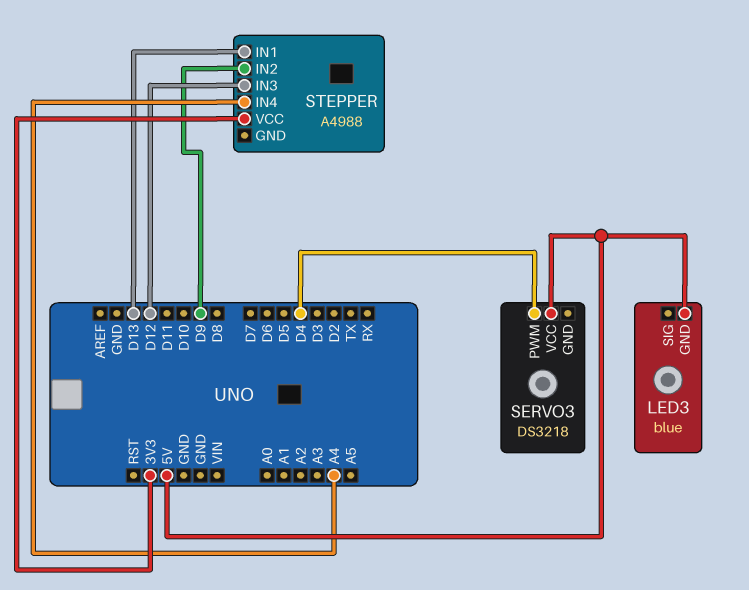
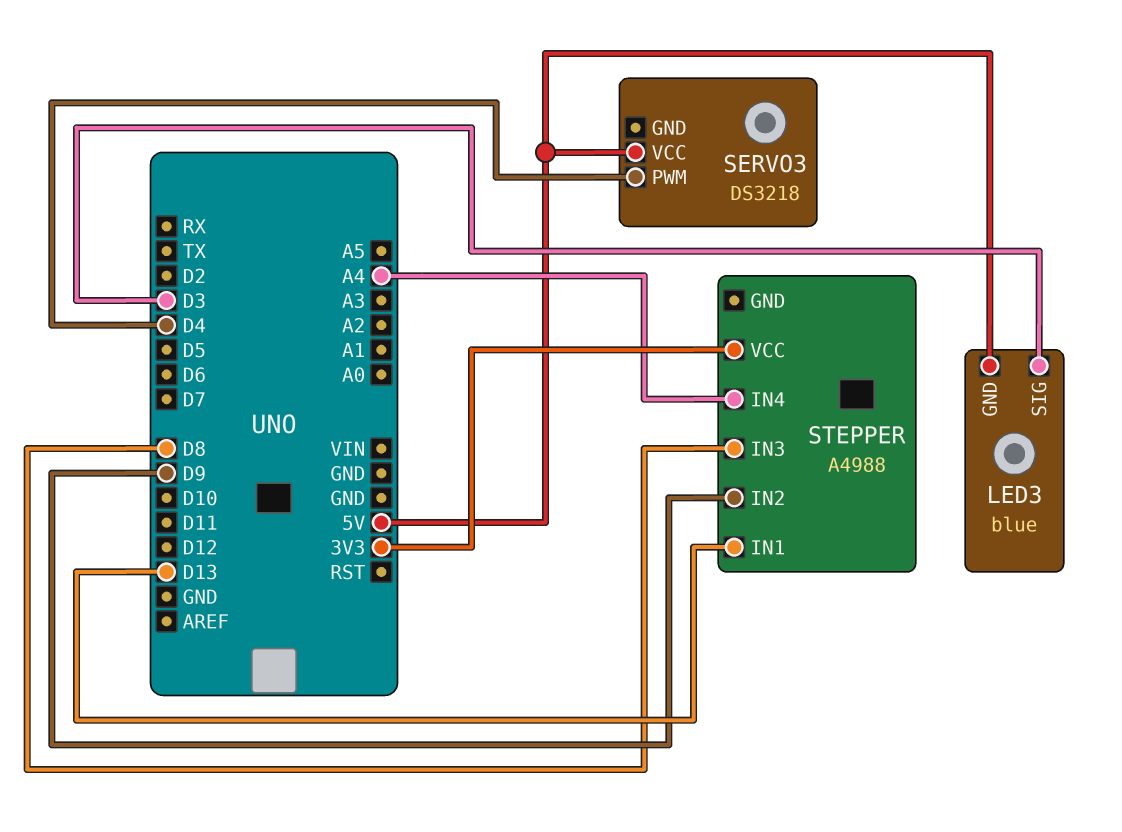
LED3 pin SIG: none -> D3
STEPPER pin IN3: D12 -> D8

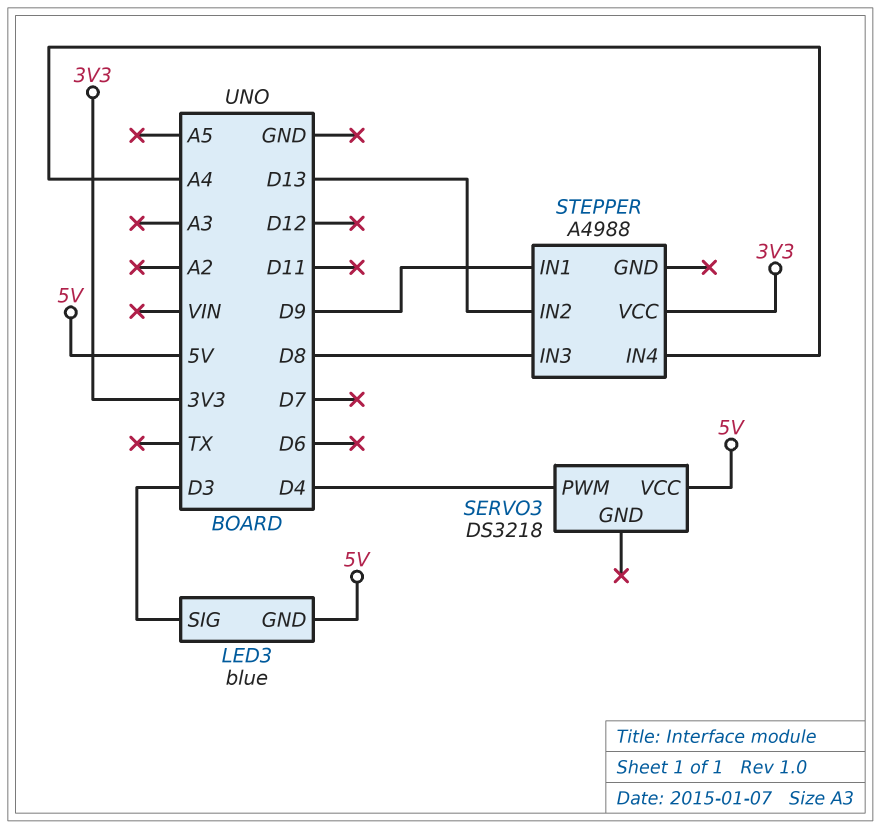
STEPPER pin IN1: D13 -> D9
STEPPER pin IN2: D9 -> D13

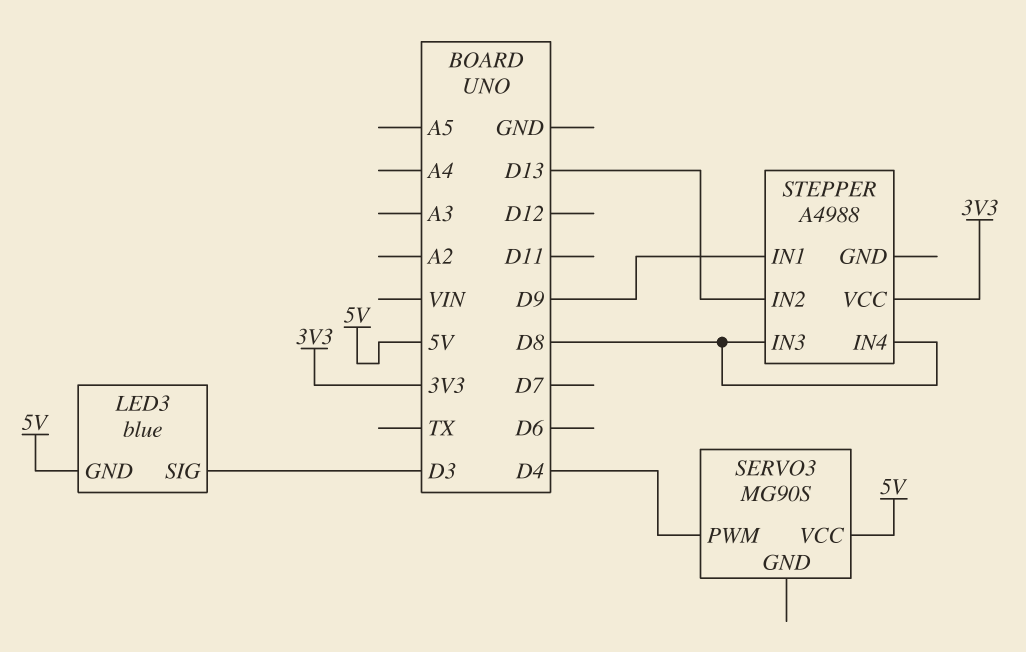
SERVO3: DS3218 -> MG90S
STEPPER pin IN4: A4 -> D8

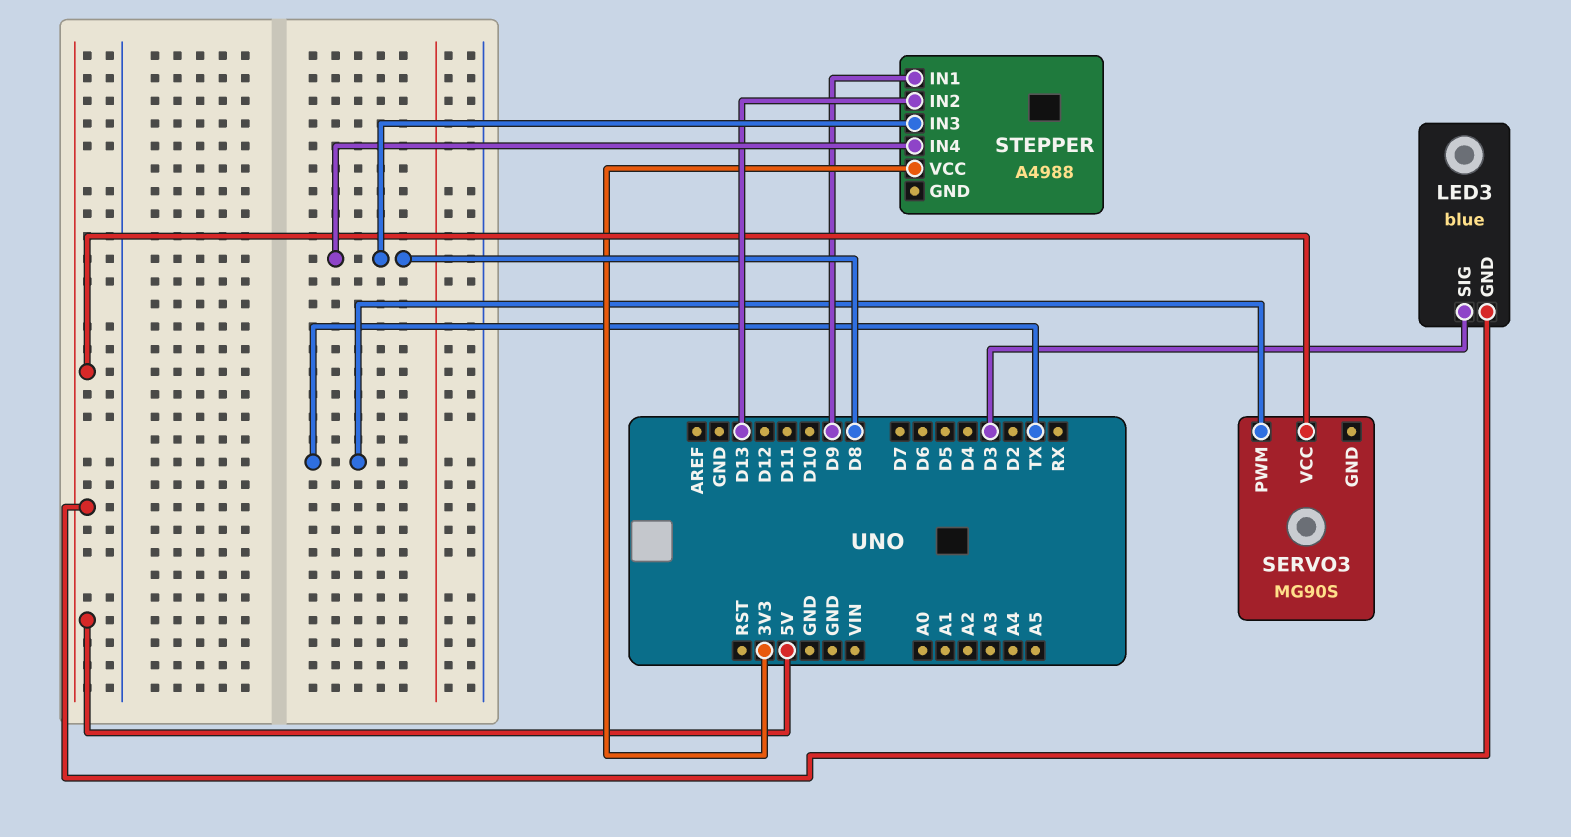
SERVO3 pin PWM: D4 -> TX

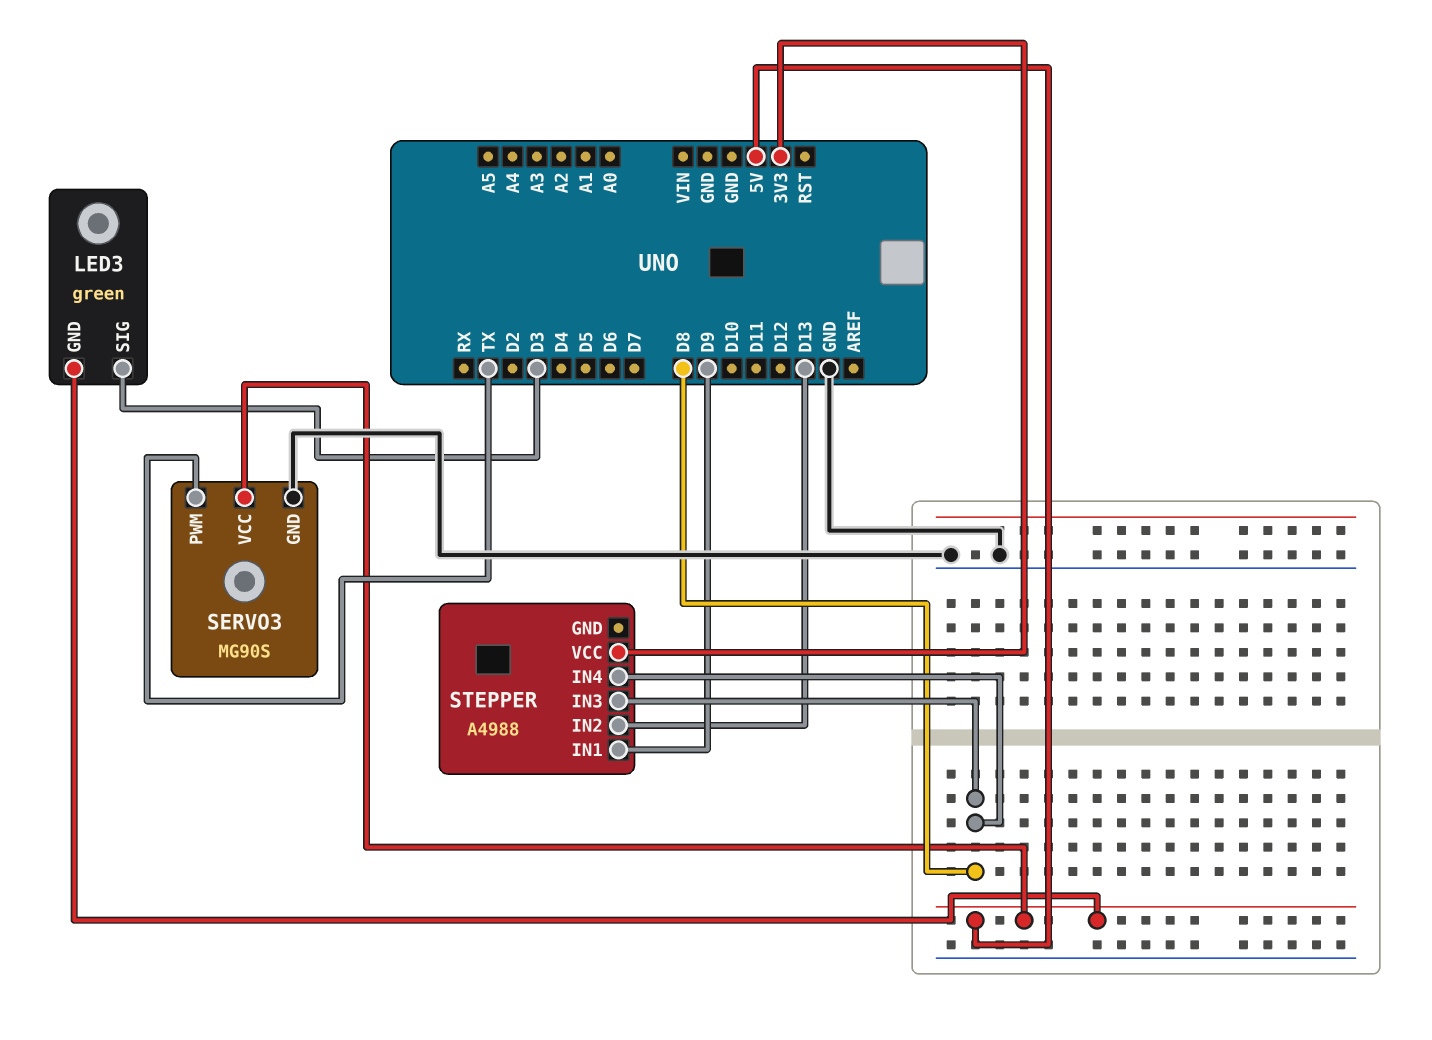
LED3: blue -> green
SERVO3 pin GND: none -> GND

